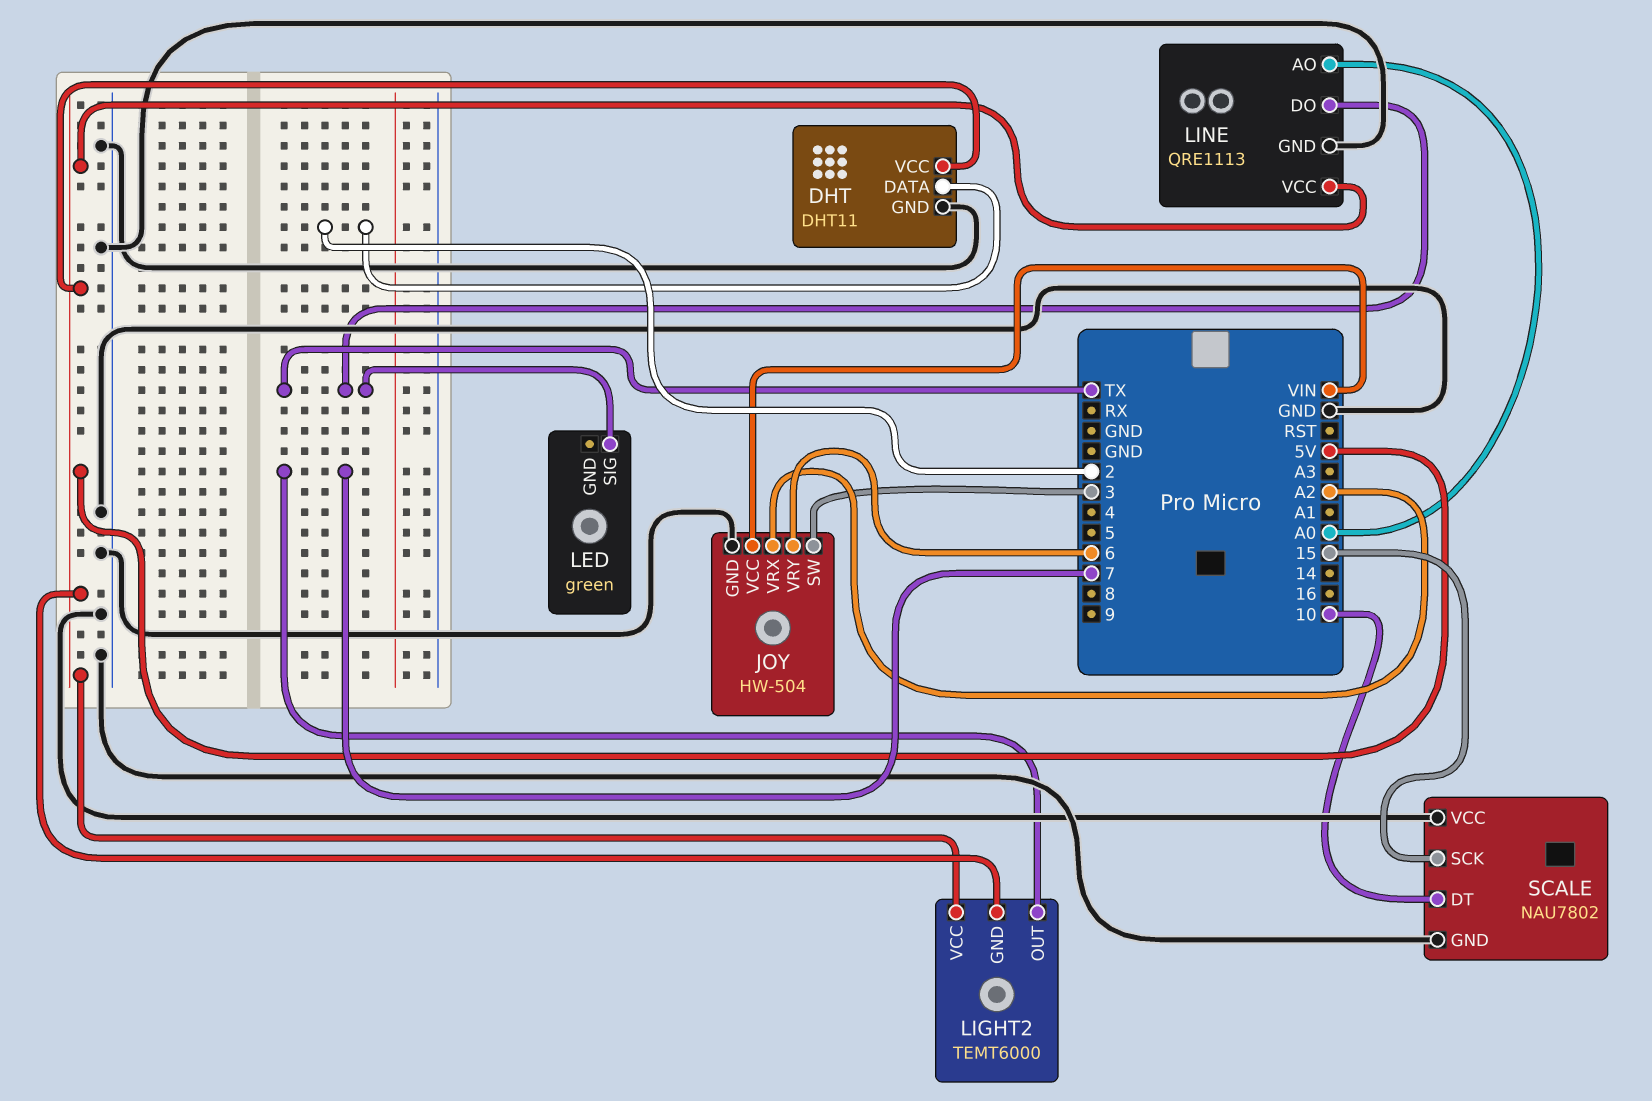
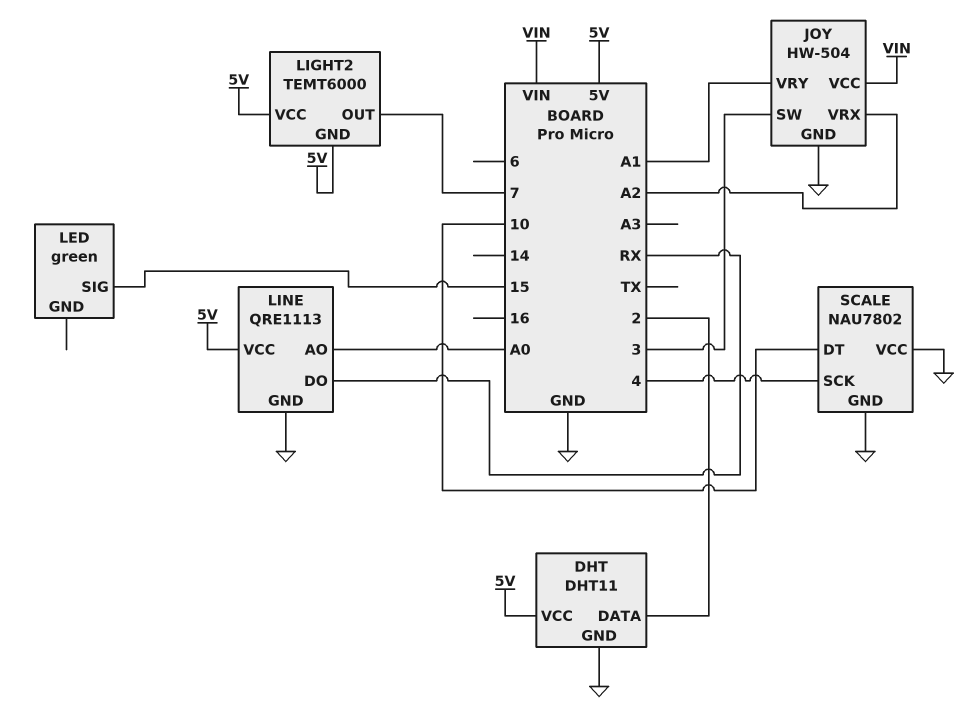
JOY pin VRY: 6 -> A1
LED pin SIG: TX -> 15
LINE pin DO: TX -> RX
SCALE pin SCK: 15 -> 4

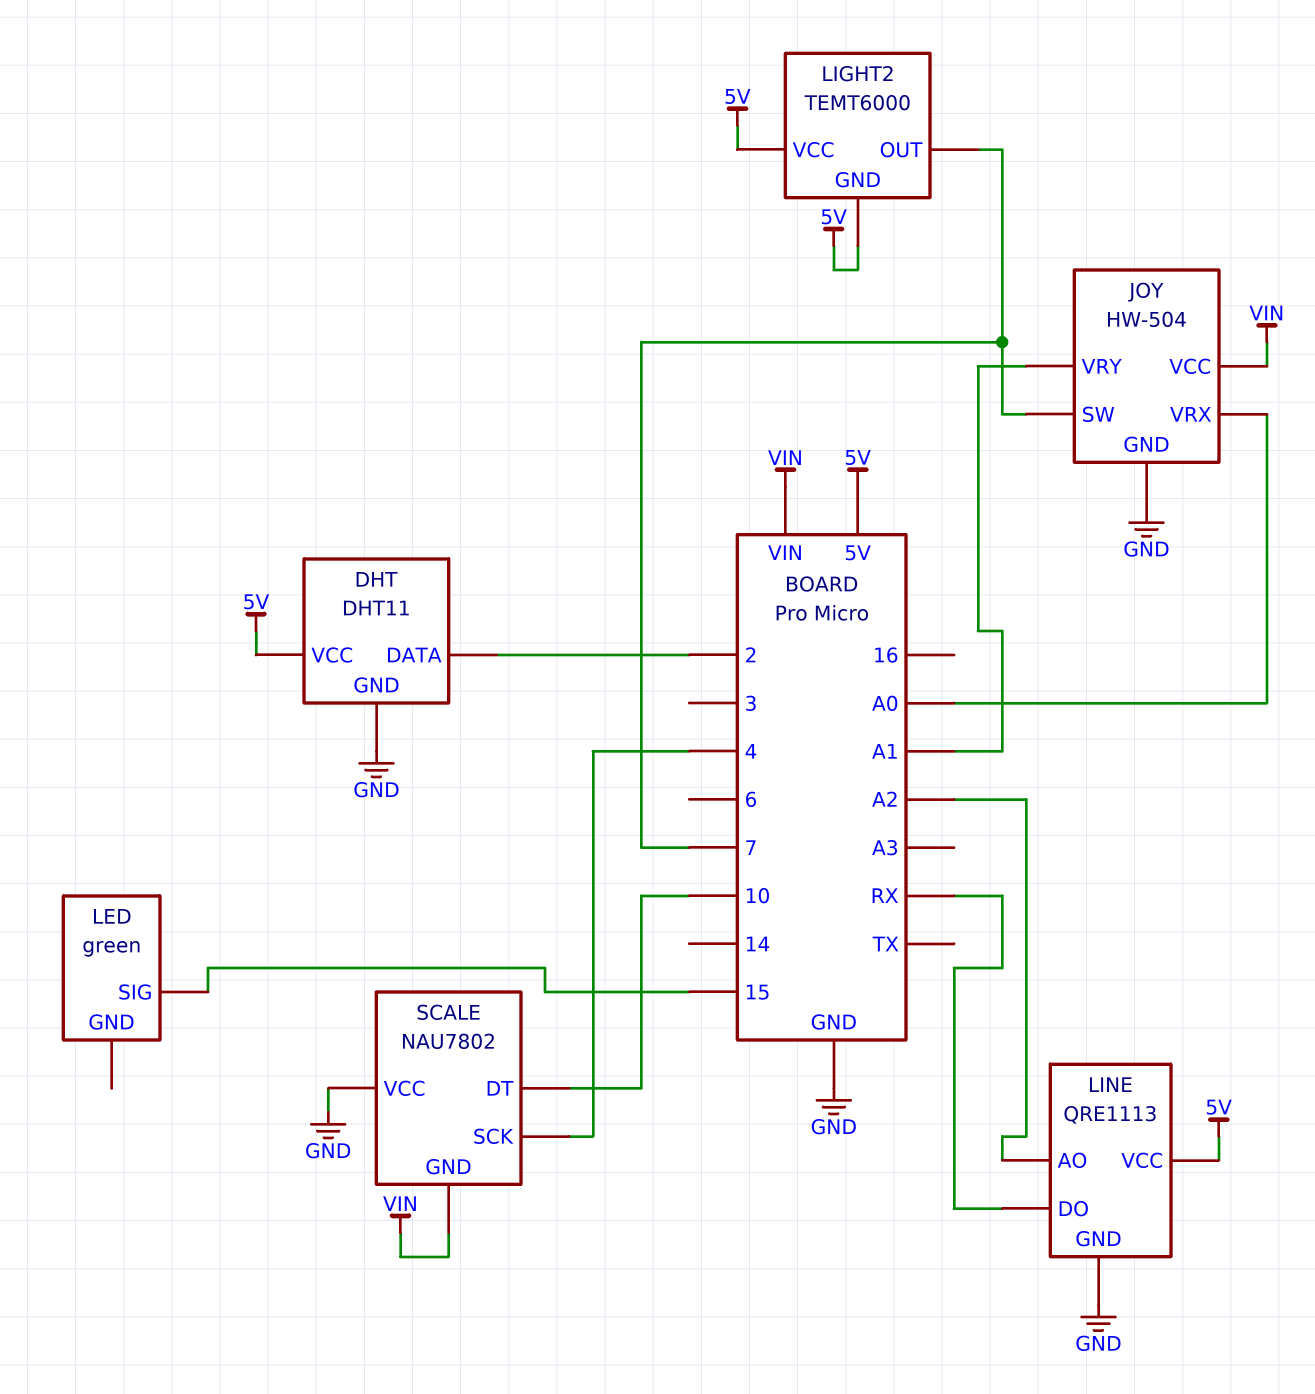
JOY pin SW: 3 -> 7
JOY pin VRX: A2 -> A0
LINE pin AO: A0 -> A2
SCALE pin GND: GND -> VIN

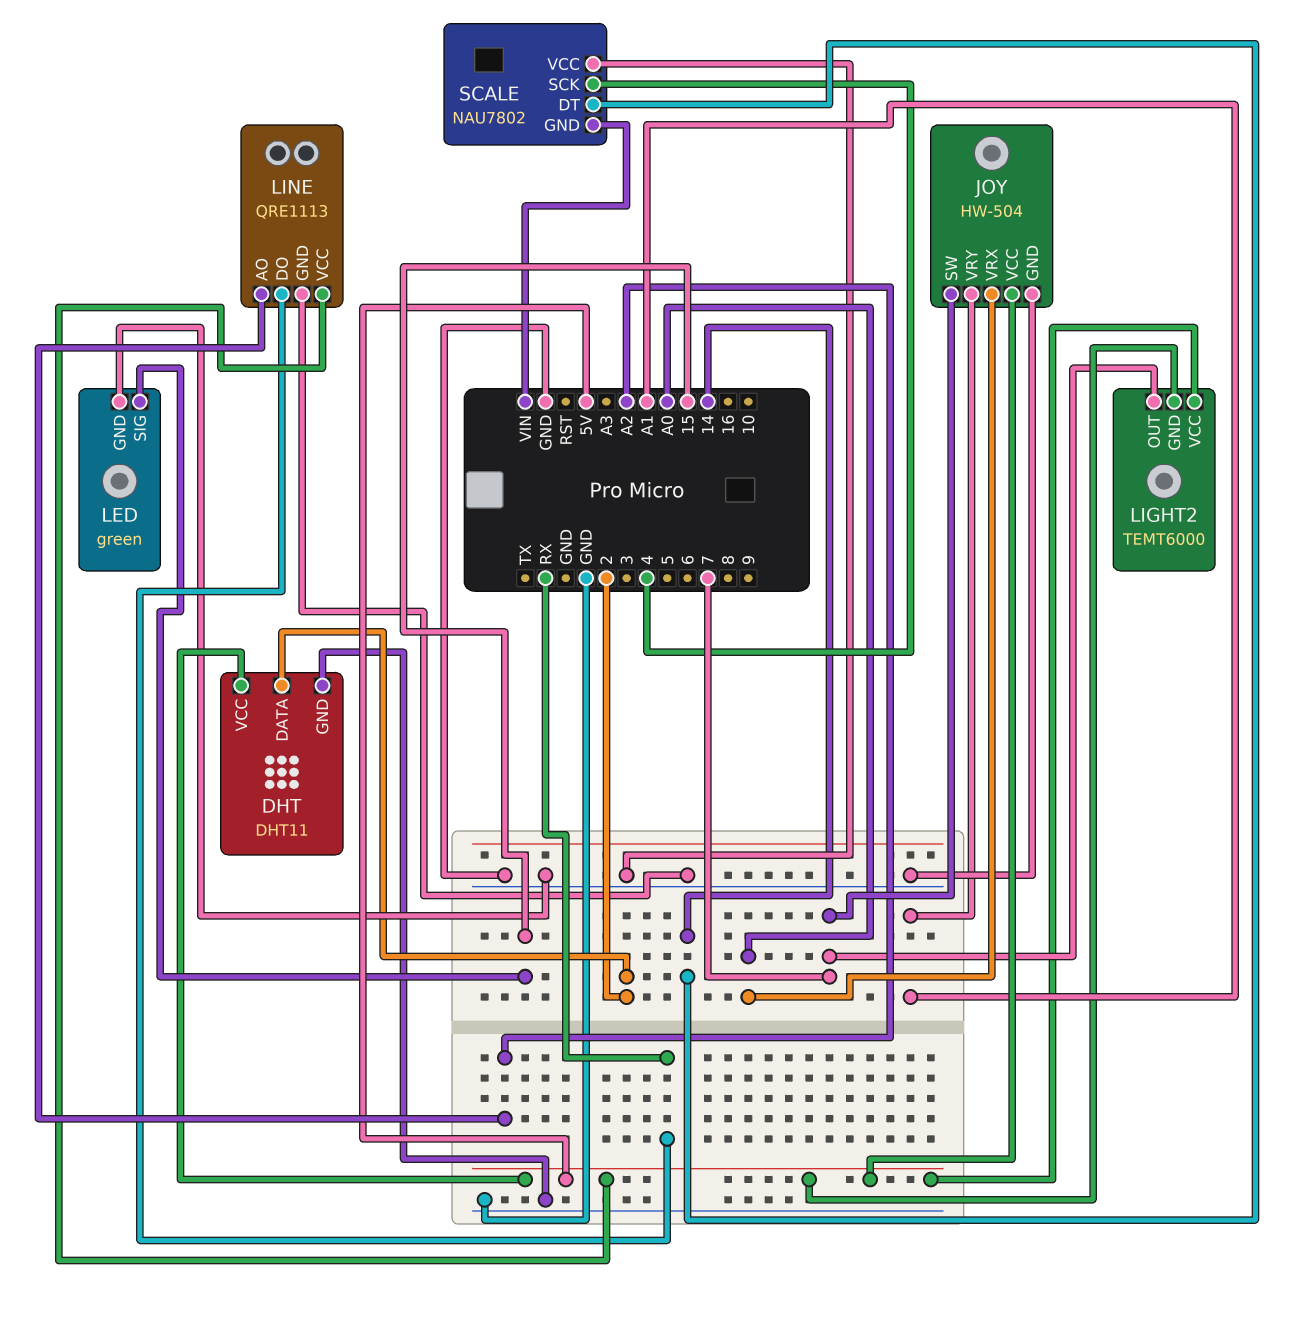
JOY pin VCC: VIN -> 5V
LED pin GND: none -> GND
SCALE pin DT: 10 -> 14

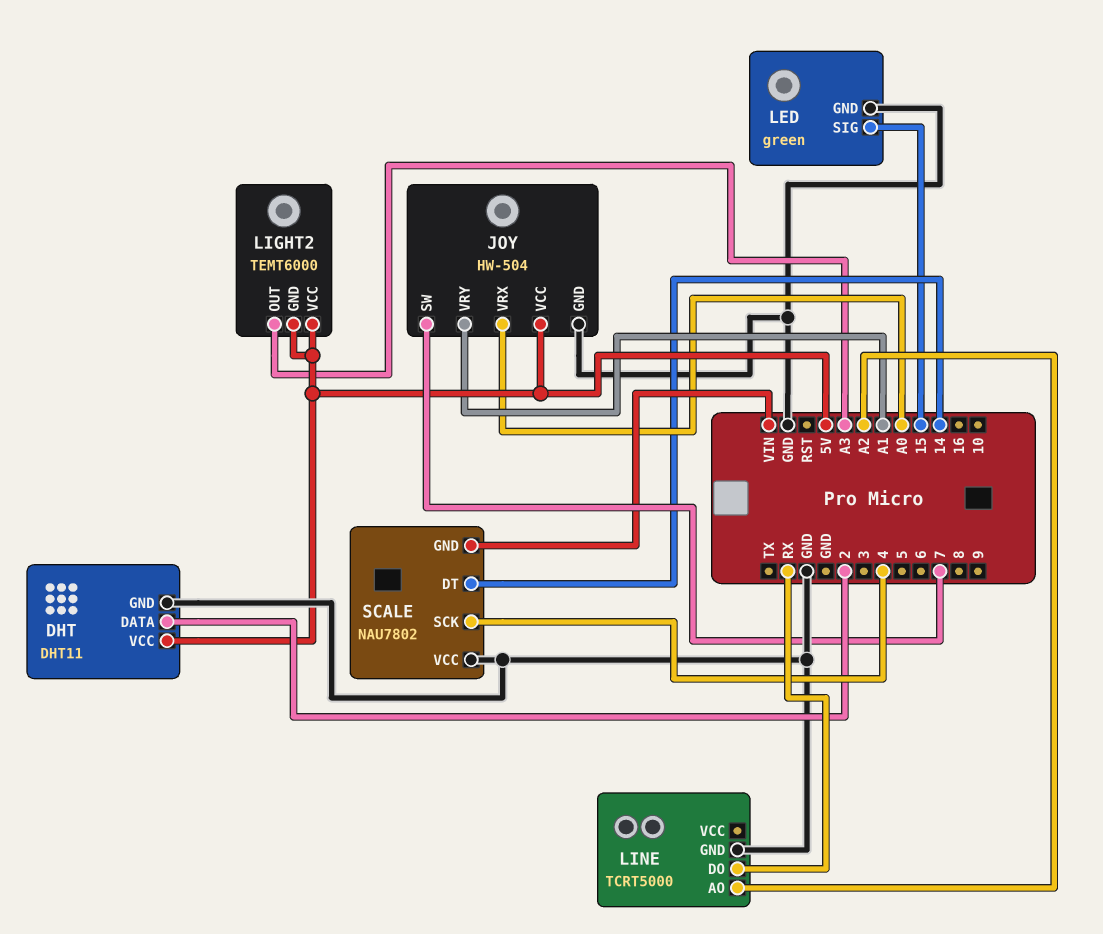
LIGHT2 pin OUT: 7 -> A3
LINE: QRE1113 -> TCRT5000
LINE pin VCC: 5V -> none

